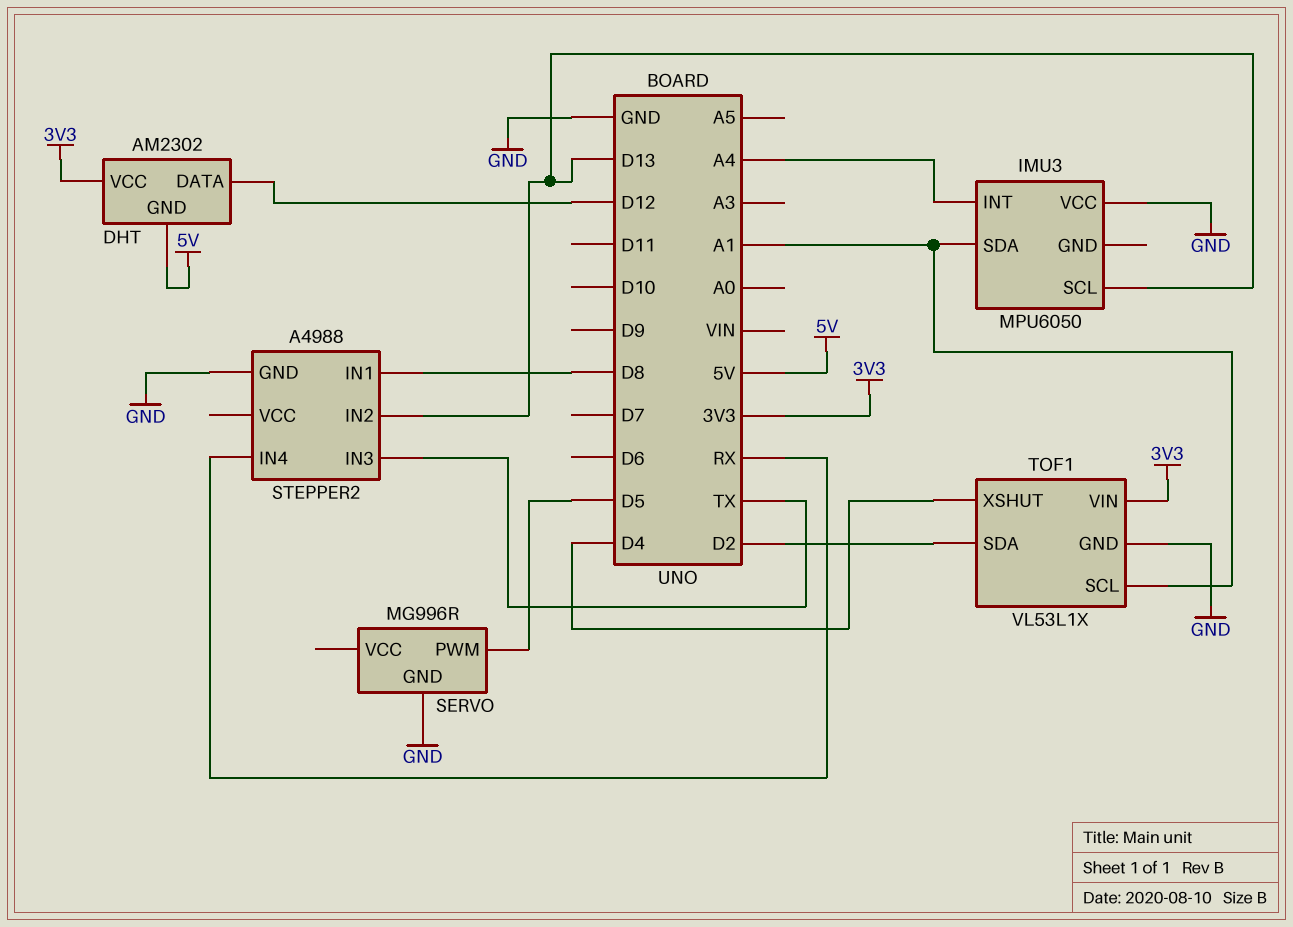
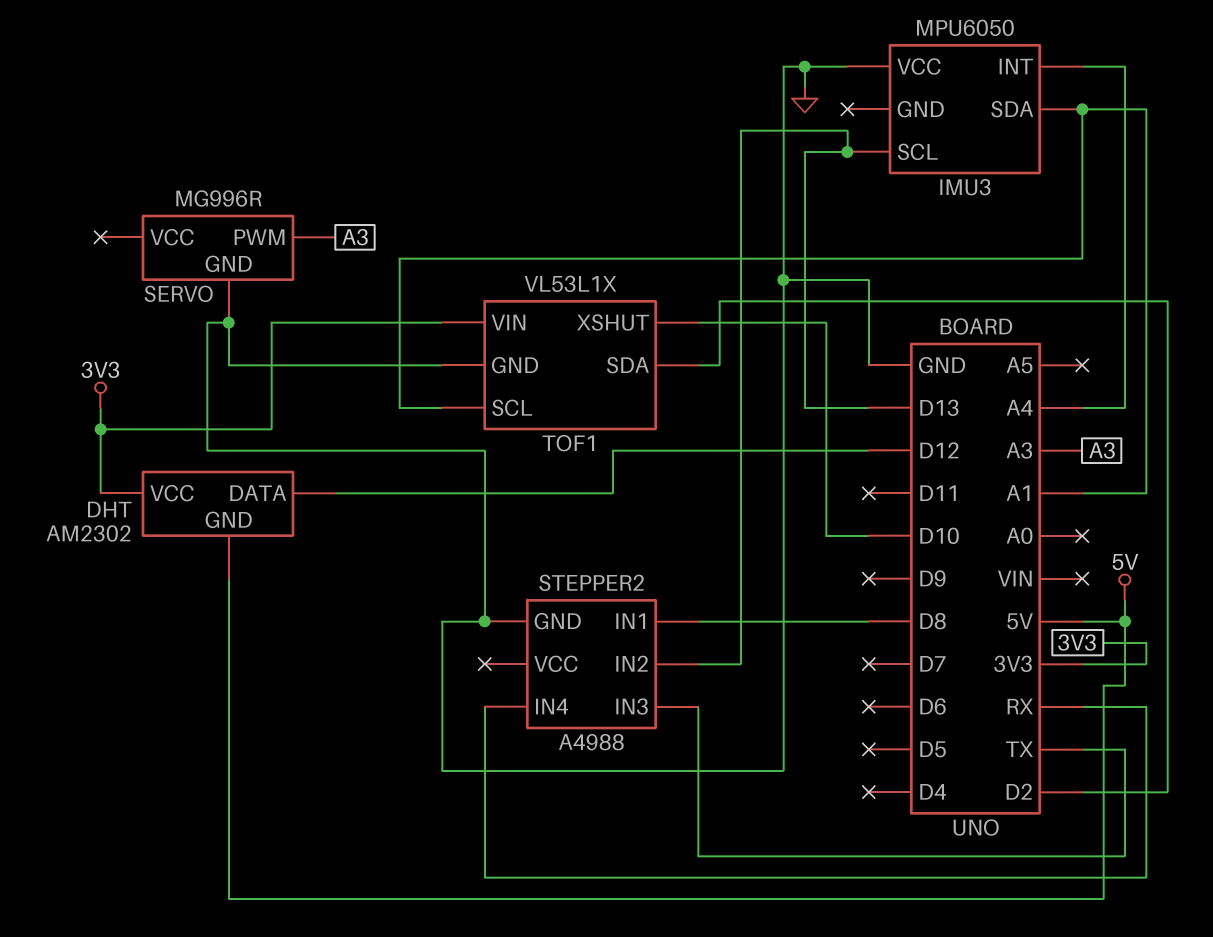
SERVO pin PWM: D5 -> A3
TOF1 pin XSHUT: D4 -> D10

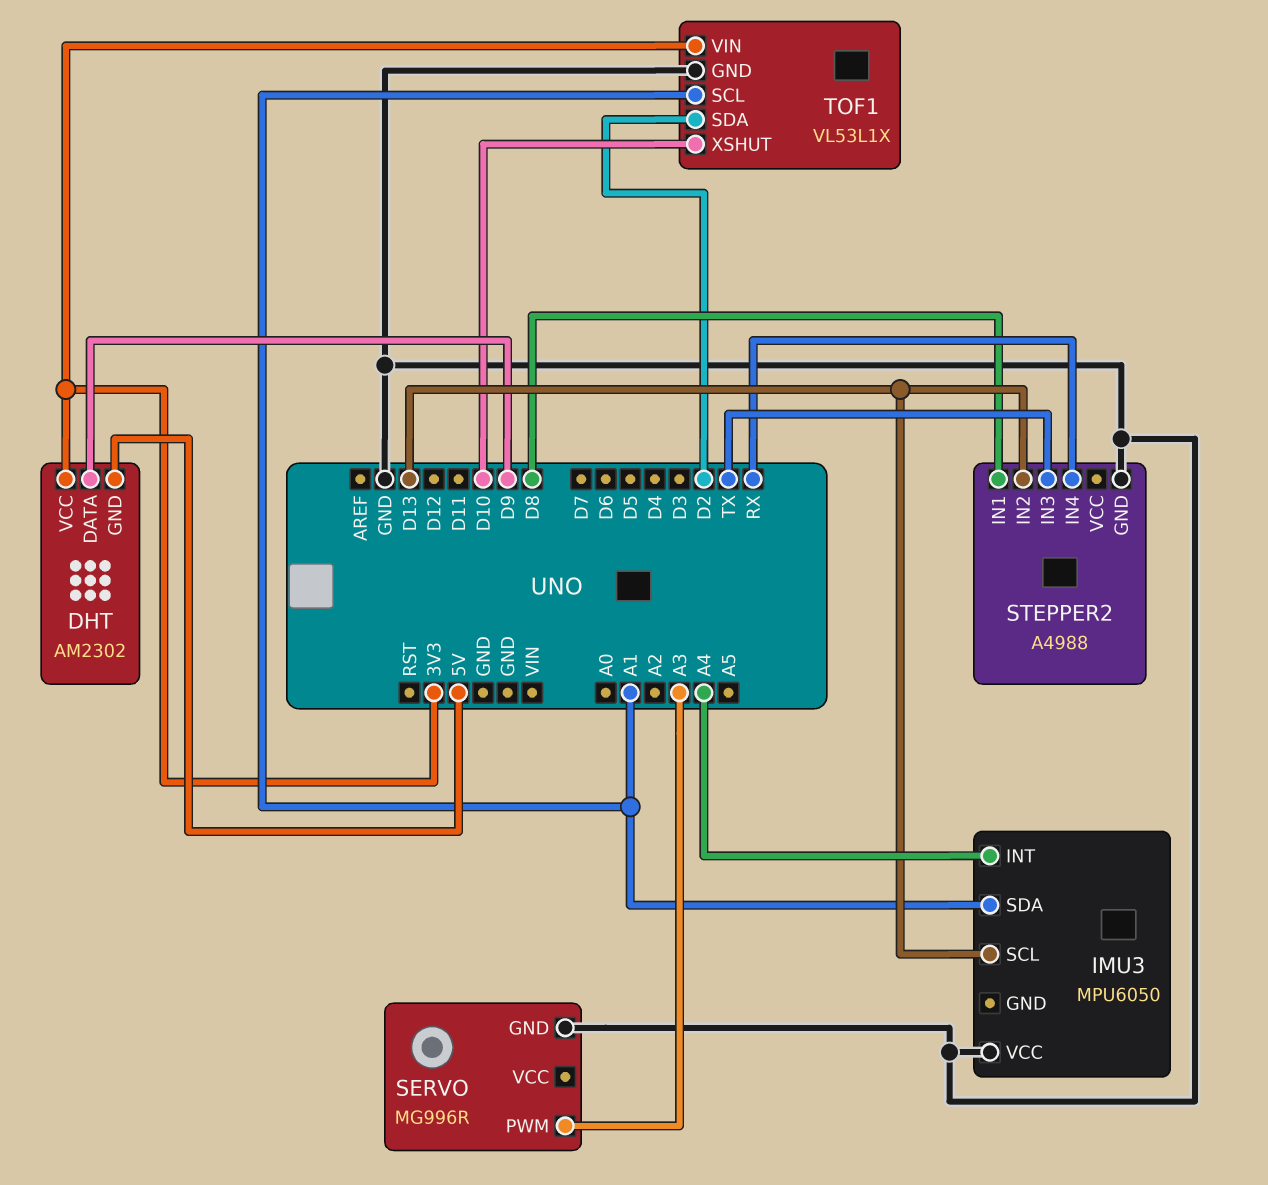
DHT pin DATA: D12 -> D9

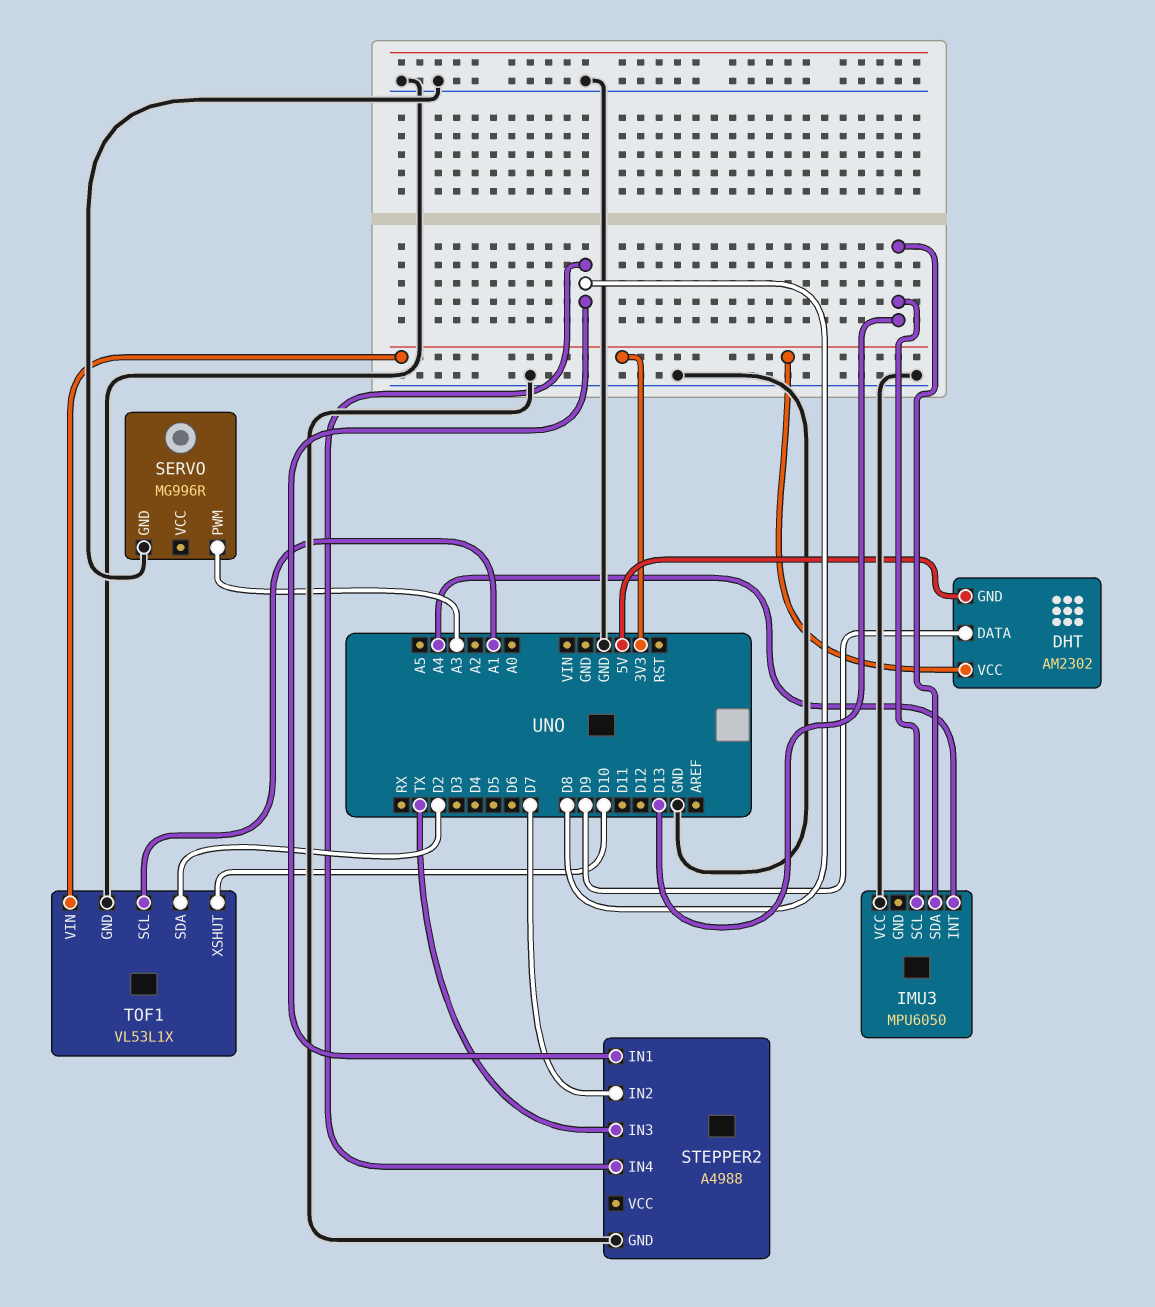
IMU3 pin SDA: A1 -> D13
STEPPER2 pin IN2: D13 -> D7
STEPPER2 pin IN4: RX -> D8

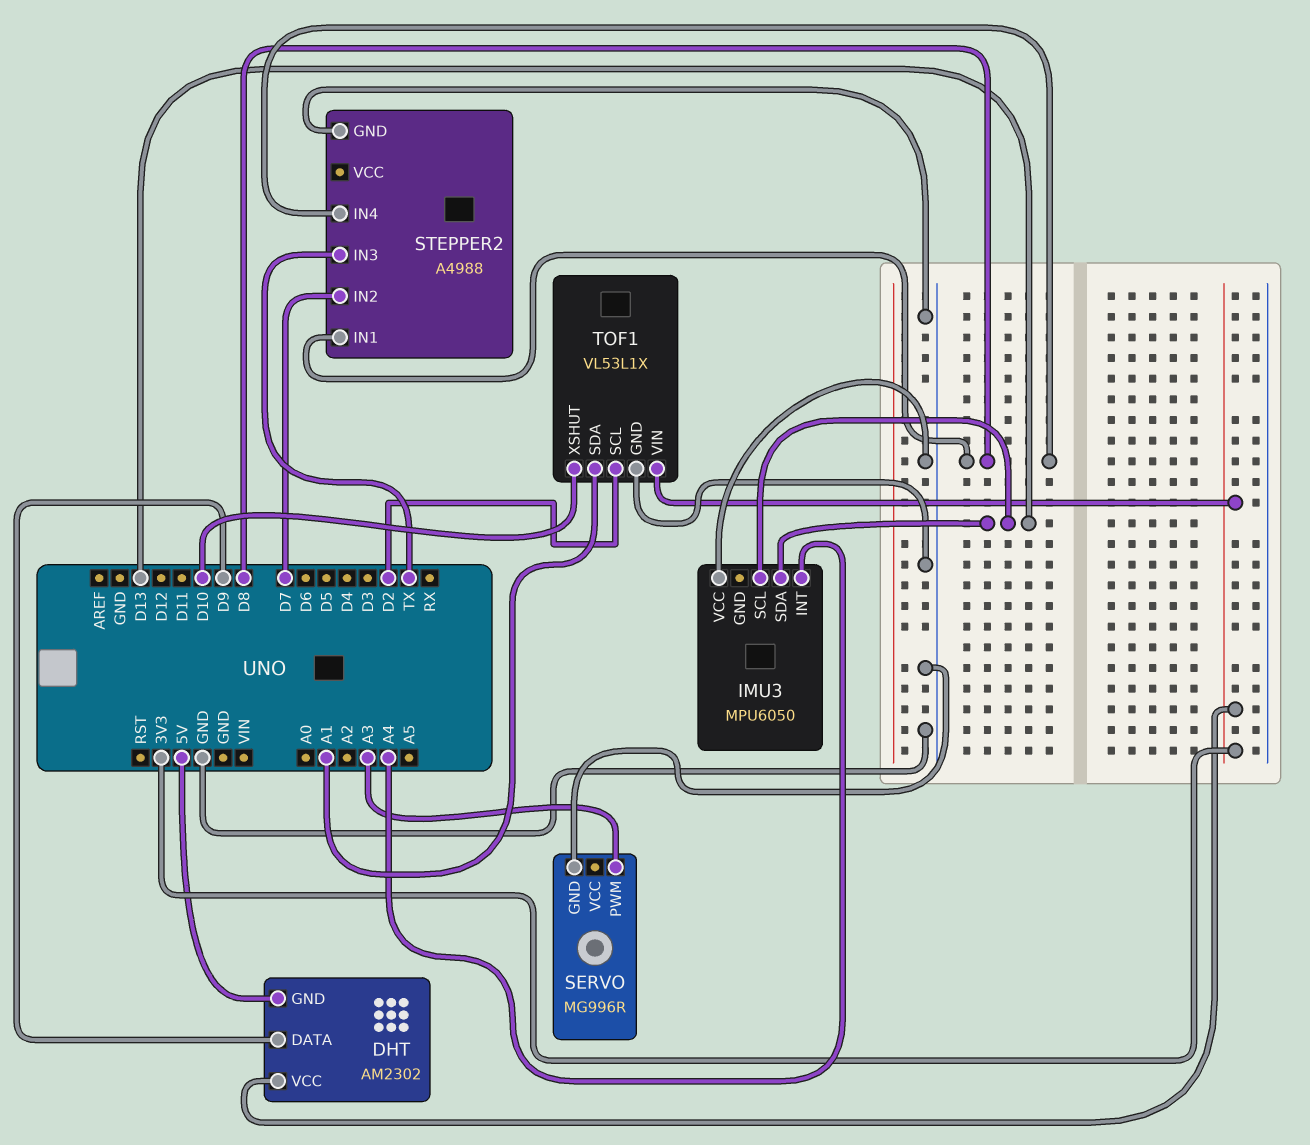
TOF1 pin SCL: A1 -> D2
TOF1 pin SDA: D2 -> A1

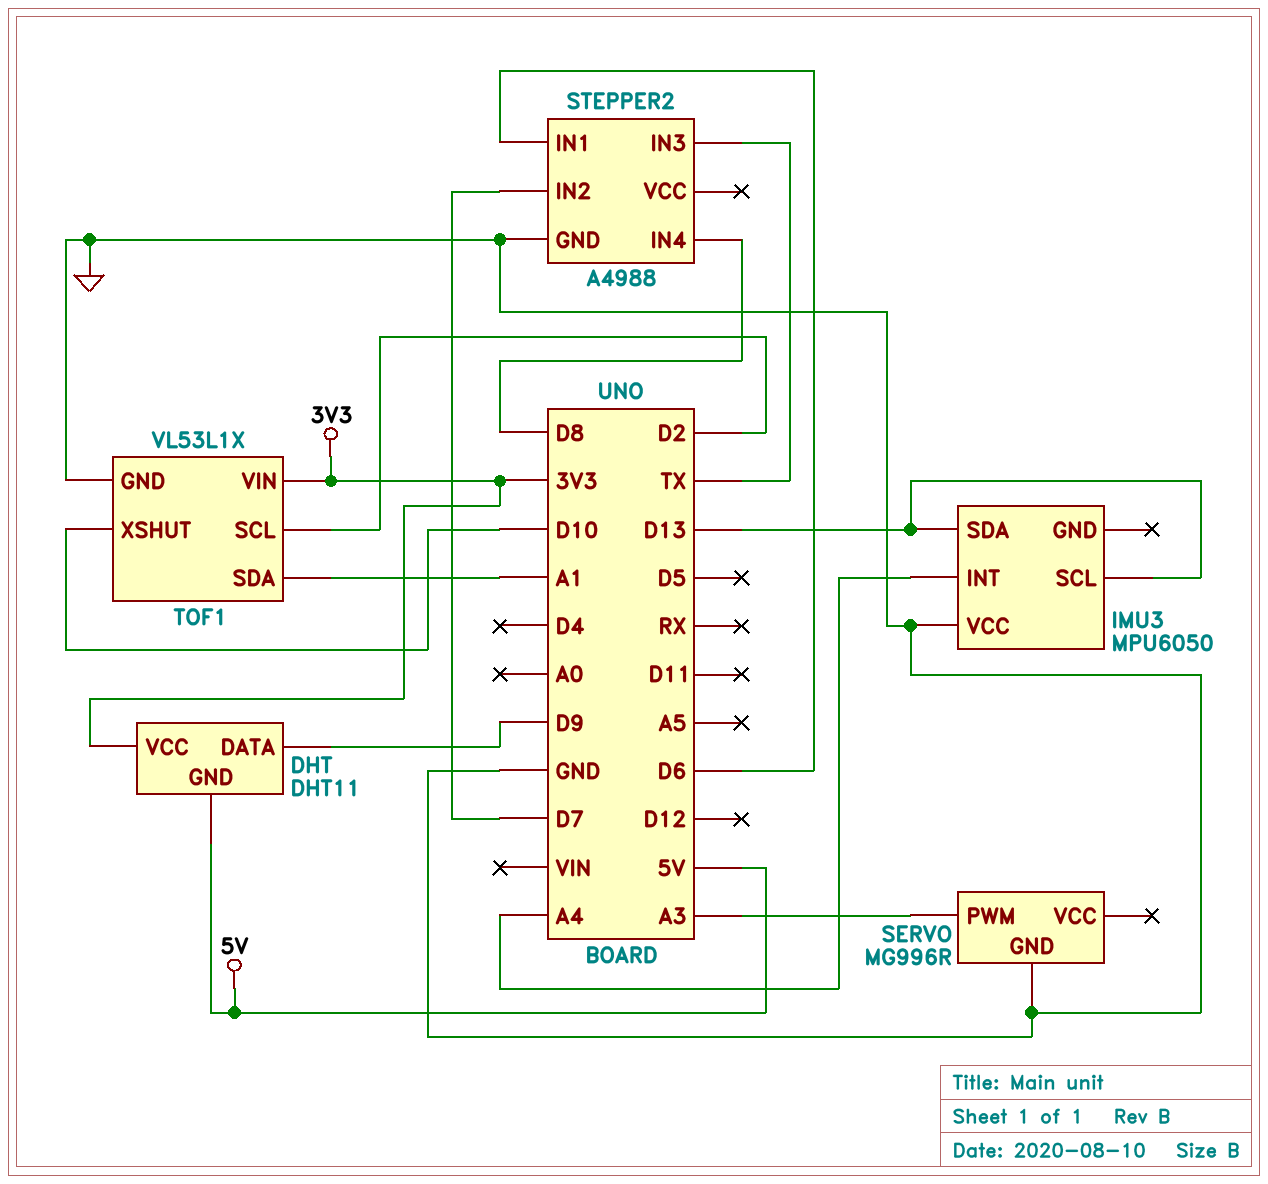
DHT: AM2302 -> DHT11
STEPPER2 pin IN1: D8 -> D6

